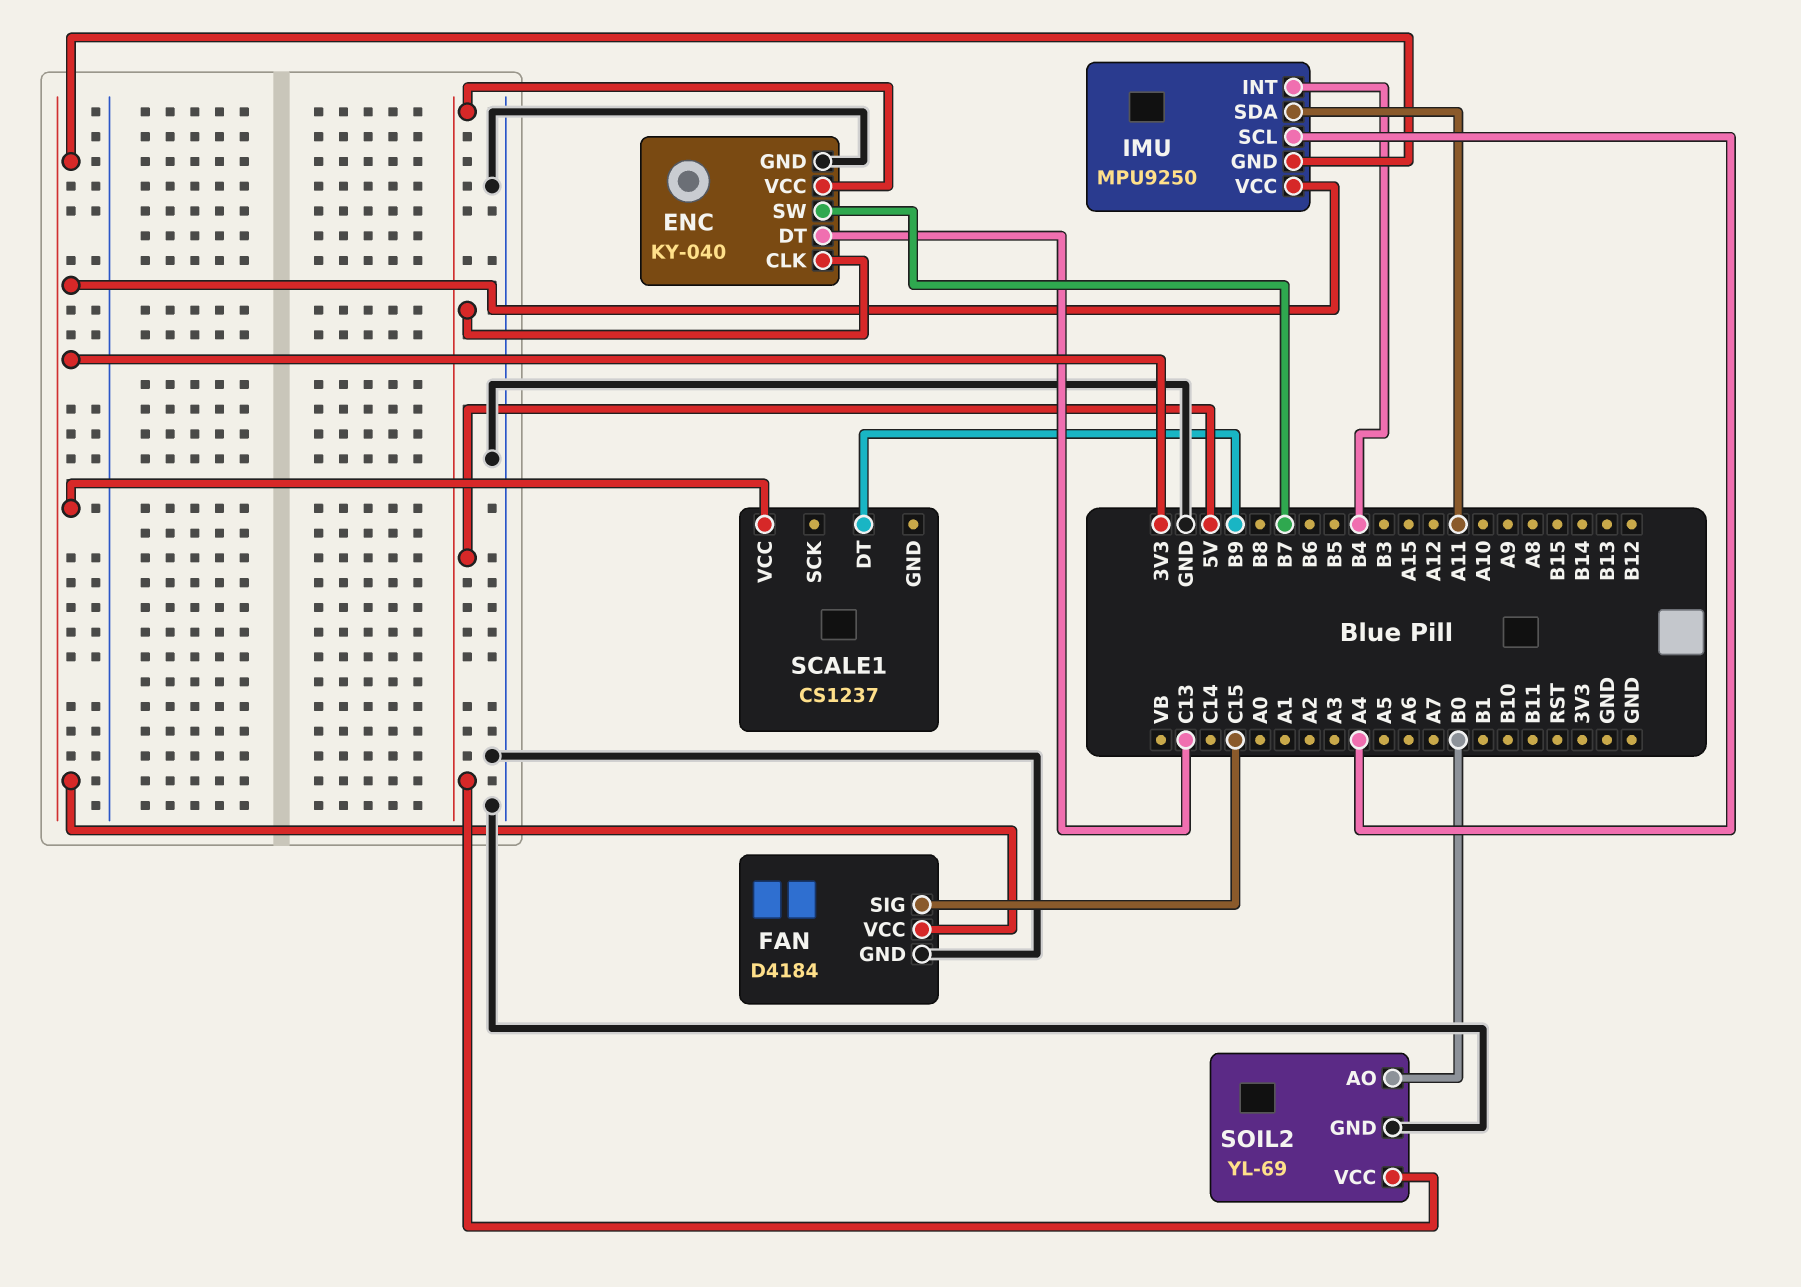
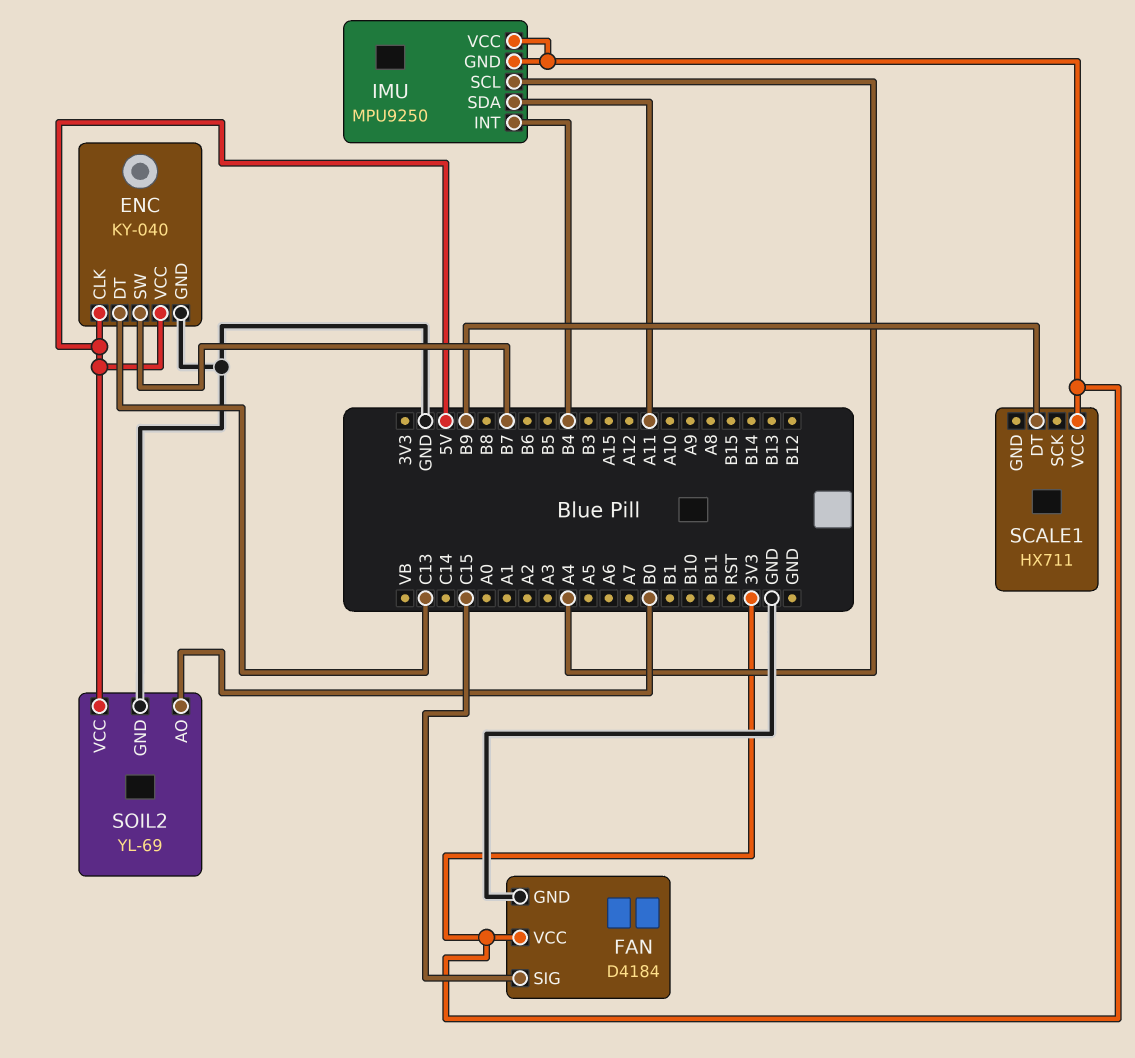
SCALE1: CS1237 -> HX711

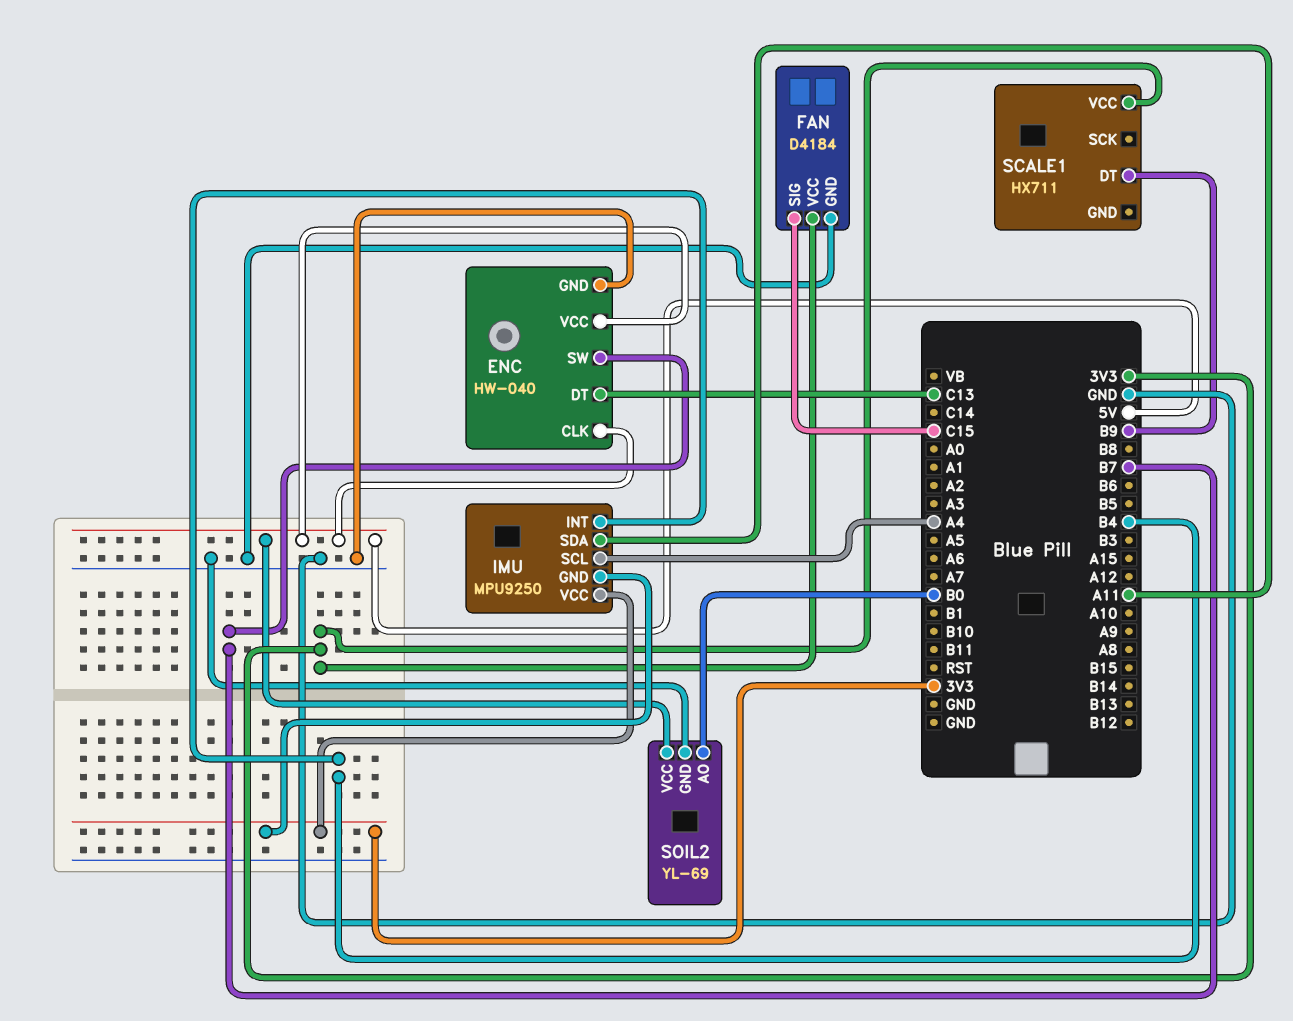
ENC: KY-040 -> HW-040

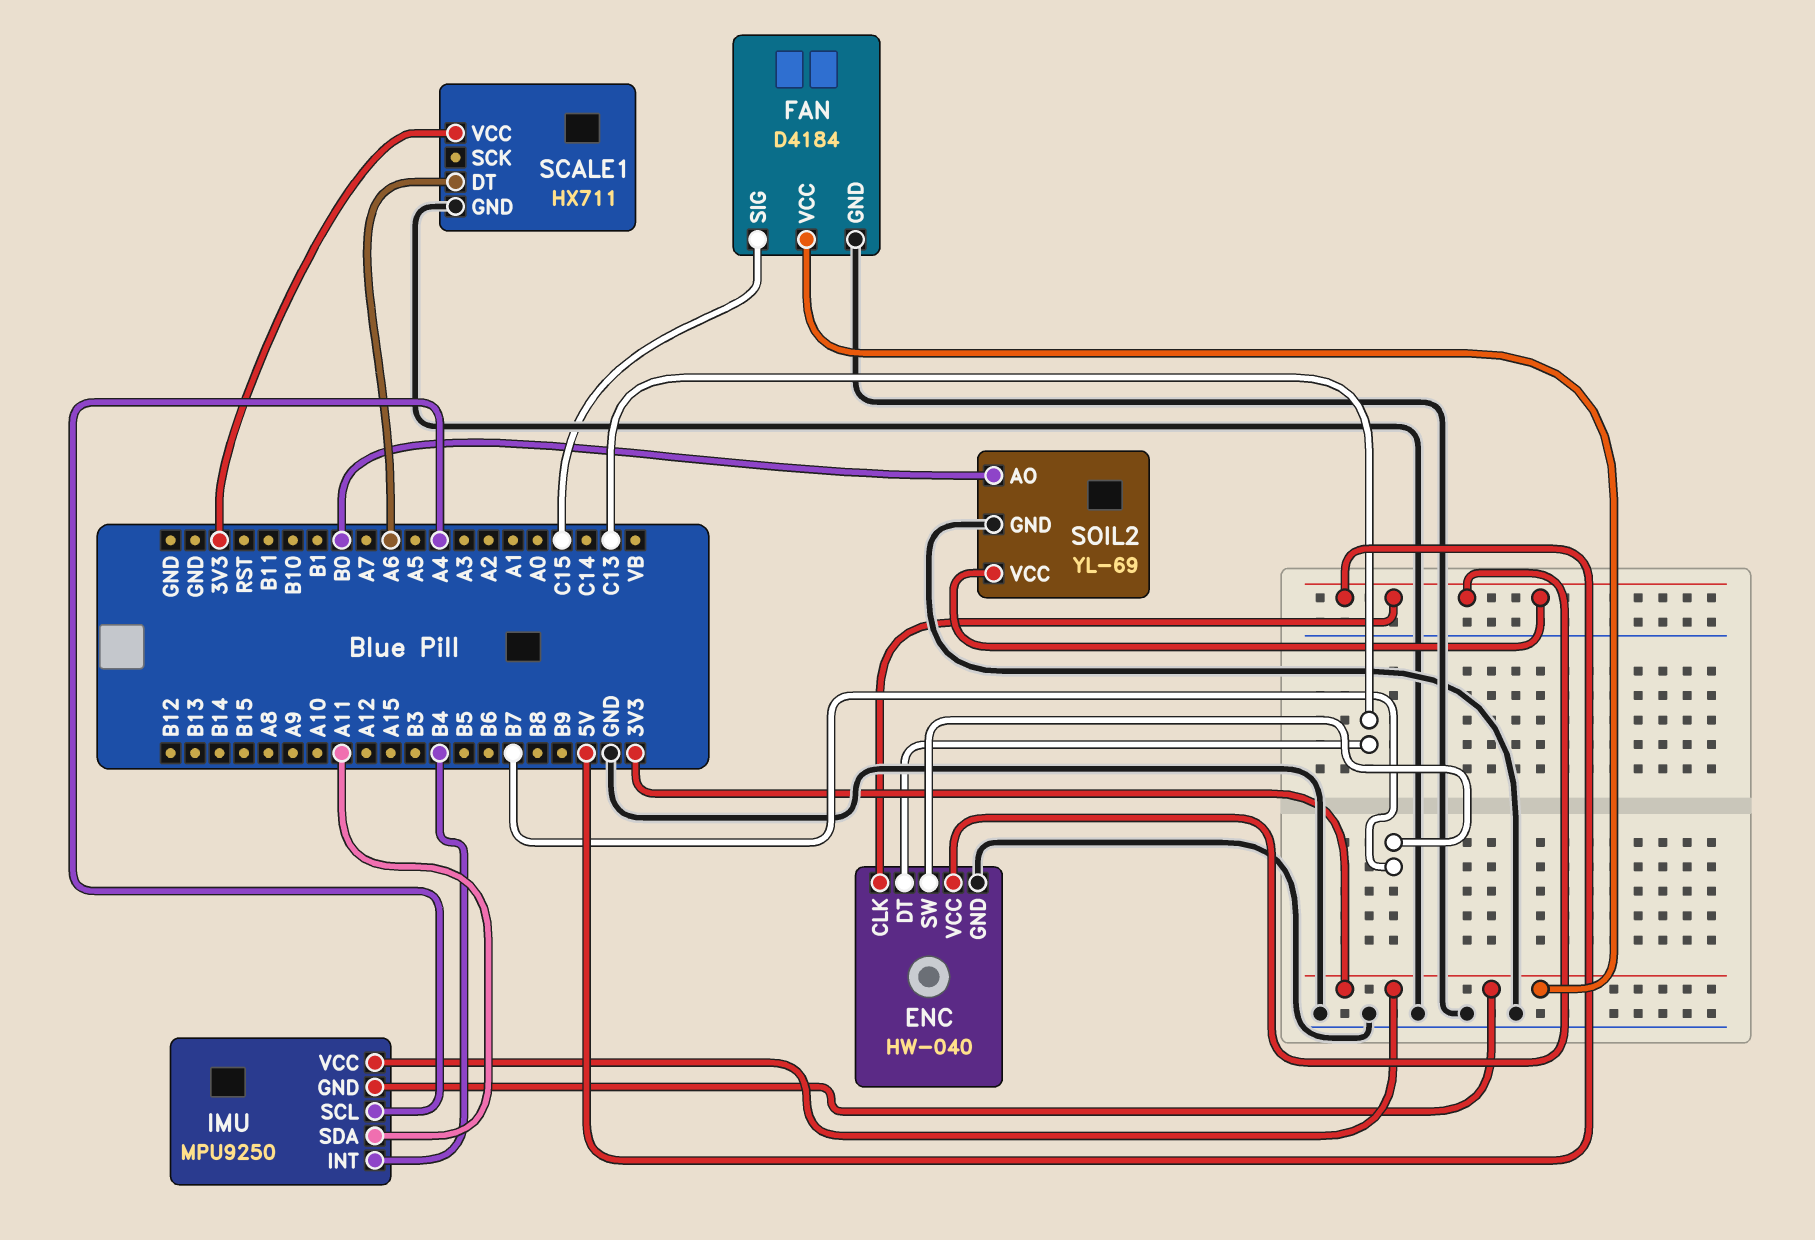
SCALE1 pin DT: B9 -> A6
SCALE1 pin GND: none -> GND

